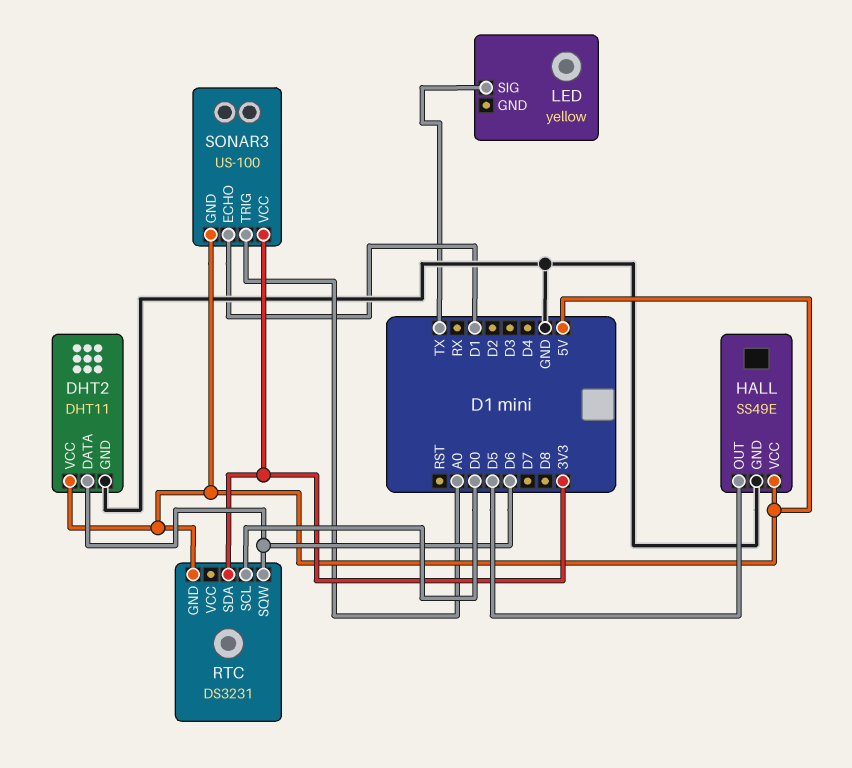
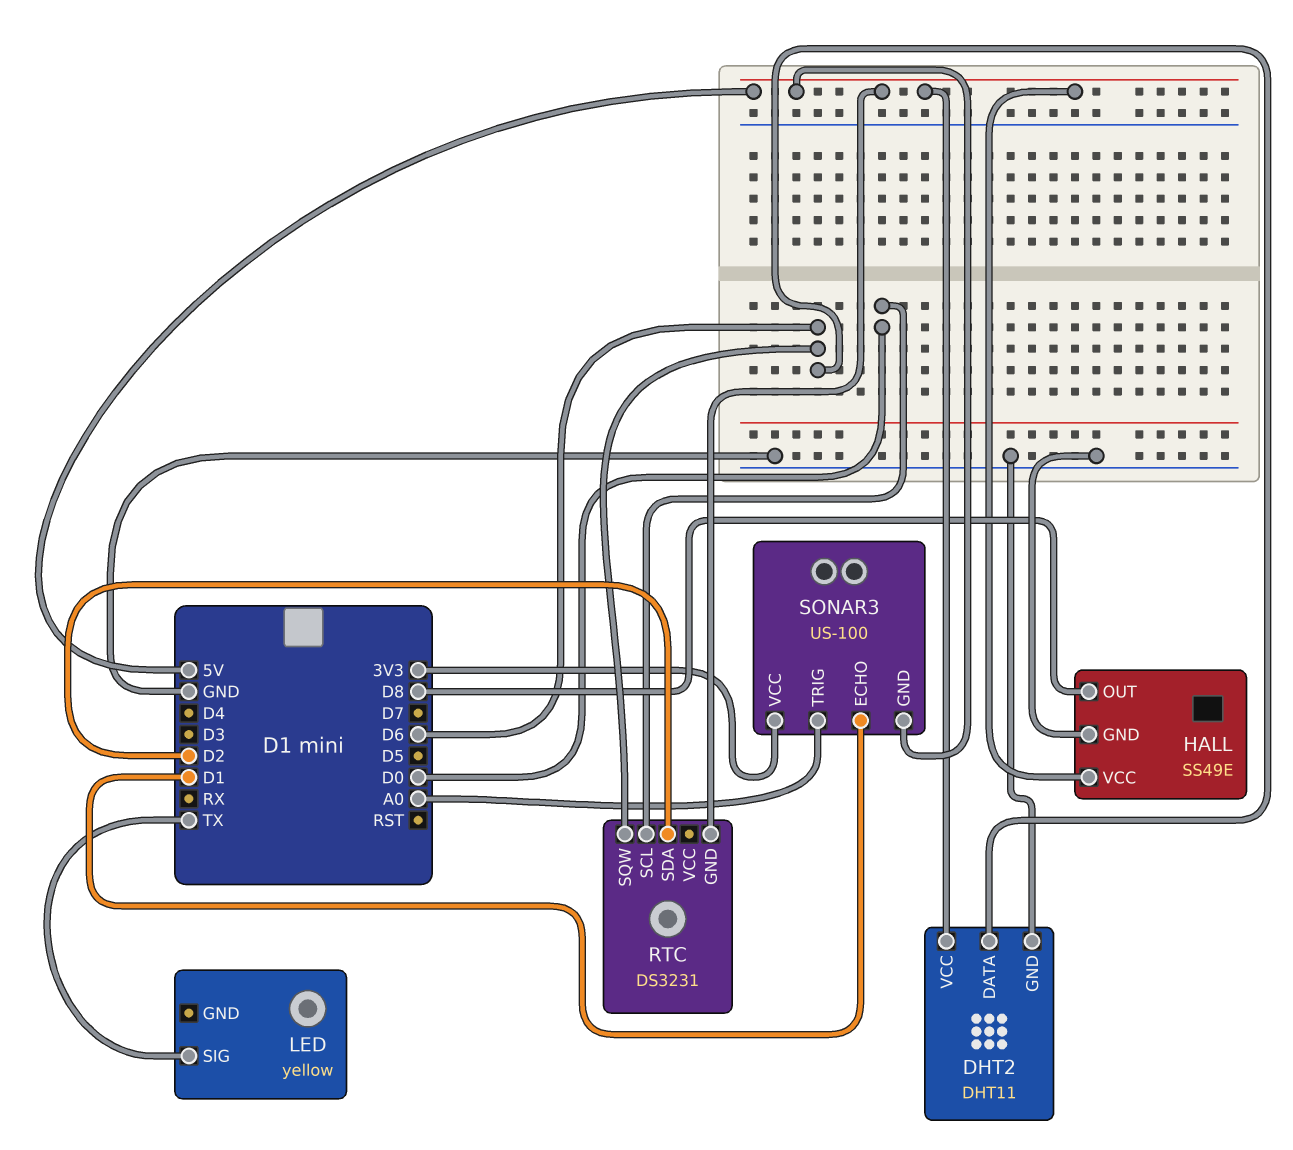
HALL pin OUT: D5 -> D8
RTC pin SDA: 3V3 -> D2

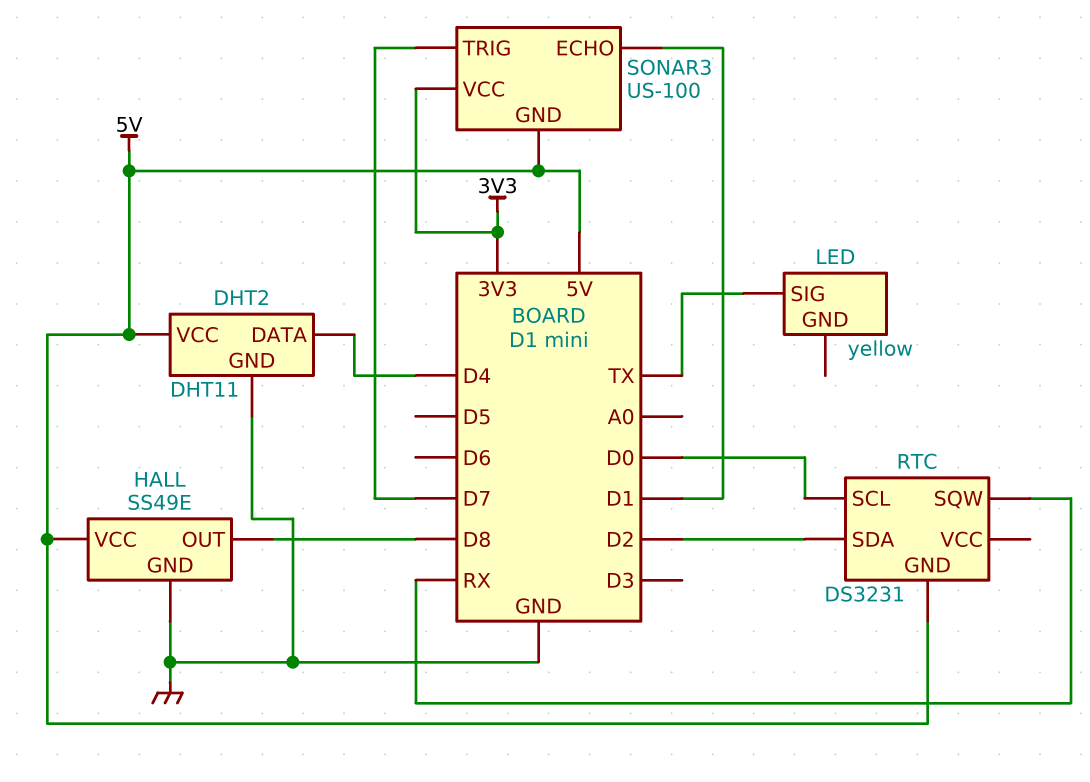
DHT2 pin DATA: D6 -> D4
RTC pin SQW: D6 -> RX
SONAR3 pin TRIG: A0 -> D7

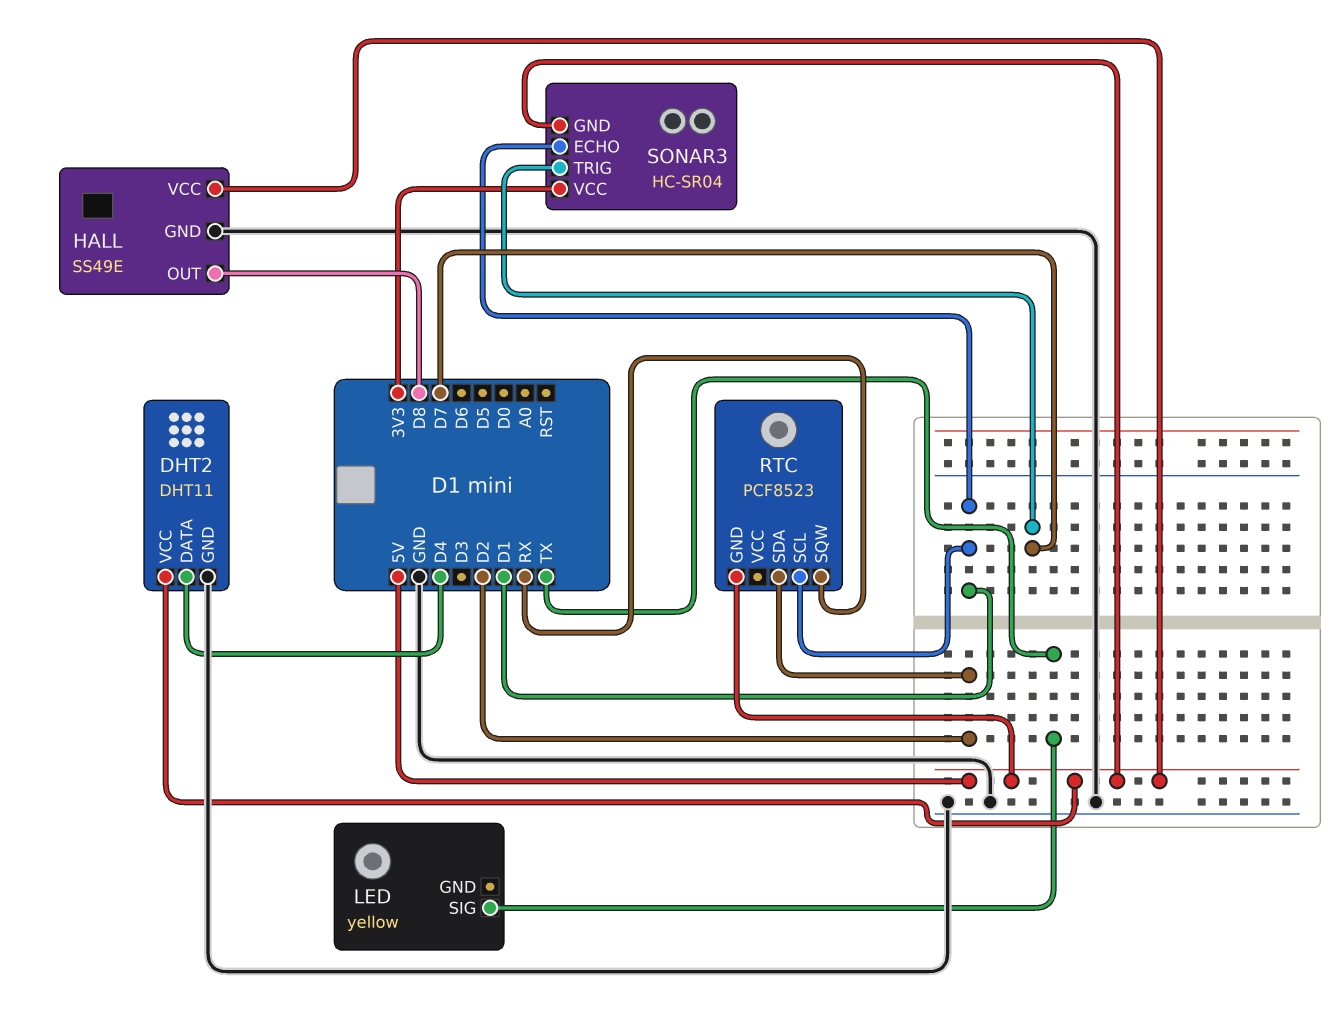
RTC: DS3231 -> PCF8523
RTC pin SCL: D0 -> D1
SONAR3: US-100 -> HC-SR04

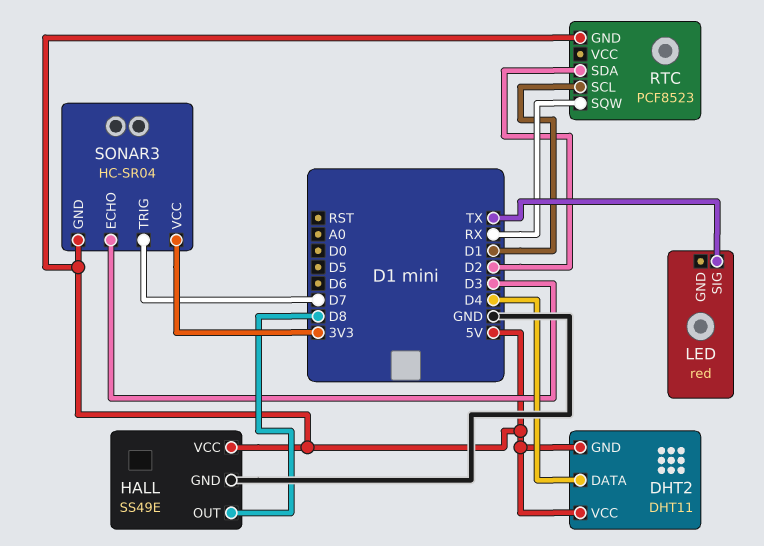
DHT2 pin GND: GND -> 5V
LED: yellow -> red
SONAR3 pin ECHO: D1 -> D3

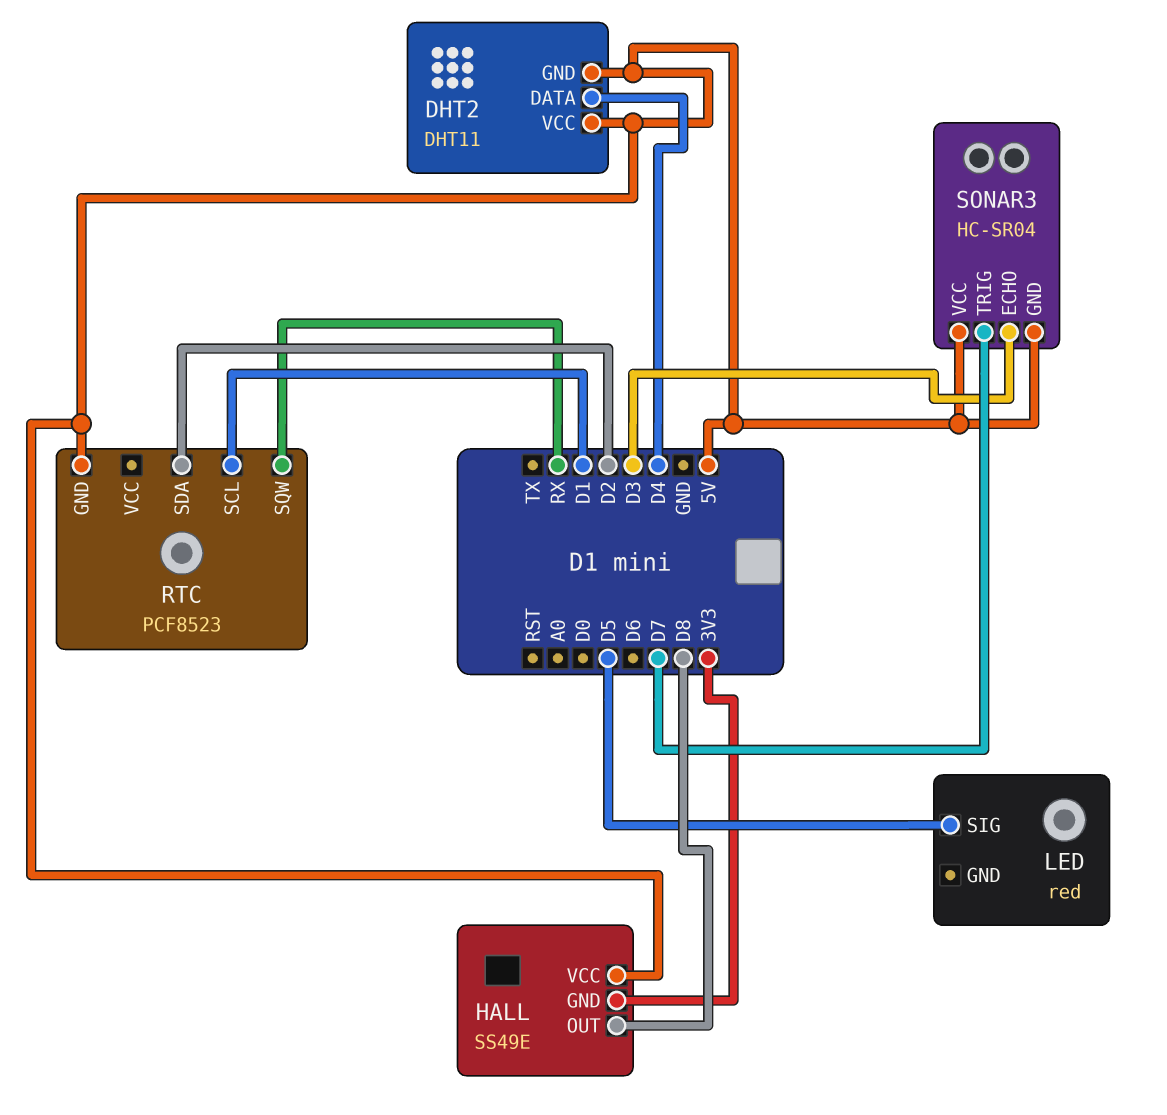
HALL pin GND: GND -> 3V3
LED pin SIG: TX -> D5
SONAR3 pin VCC: 3V3 -> 5V

